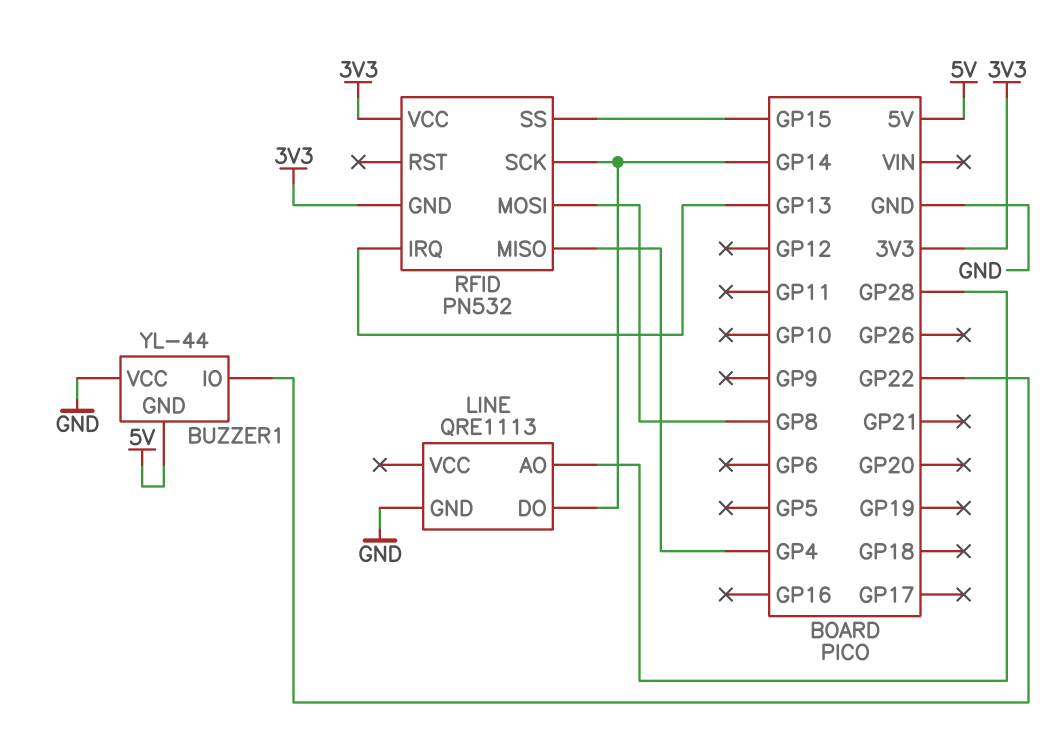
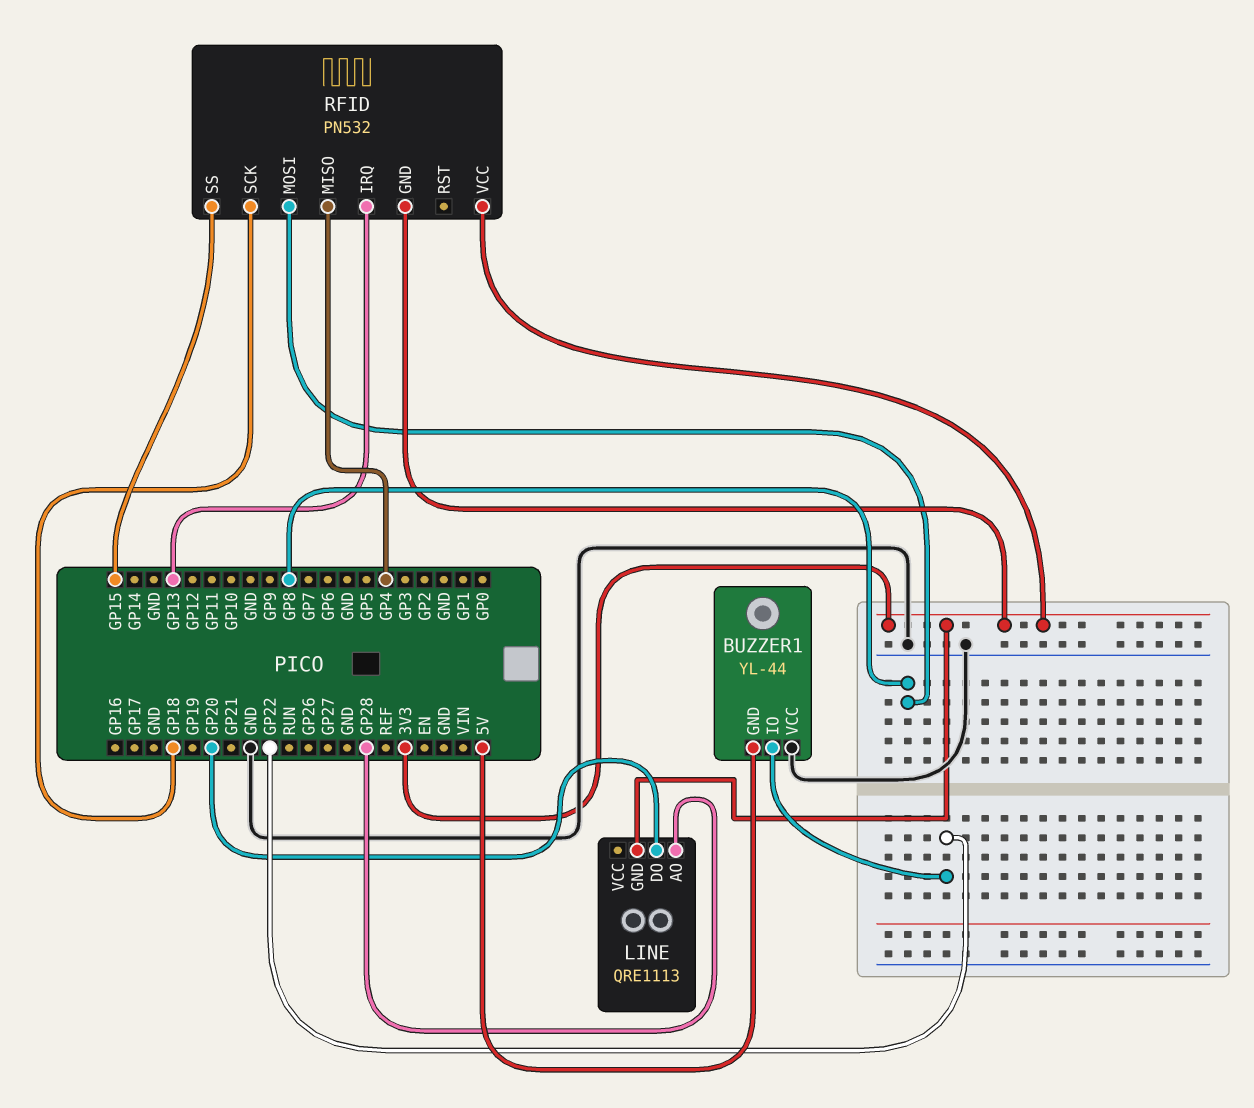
LINE pin DO: GP14 -> GP20
LINE pin GND: GND -> 3V3
RFID pin SCK: GP14 -> GP18

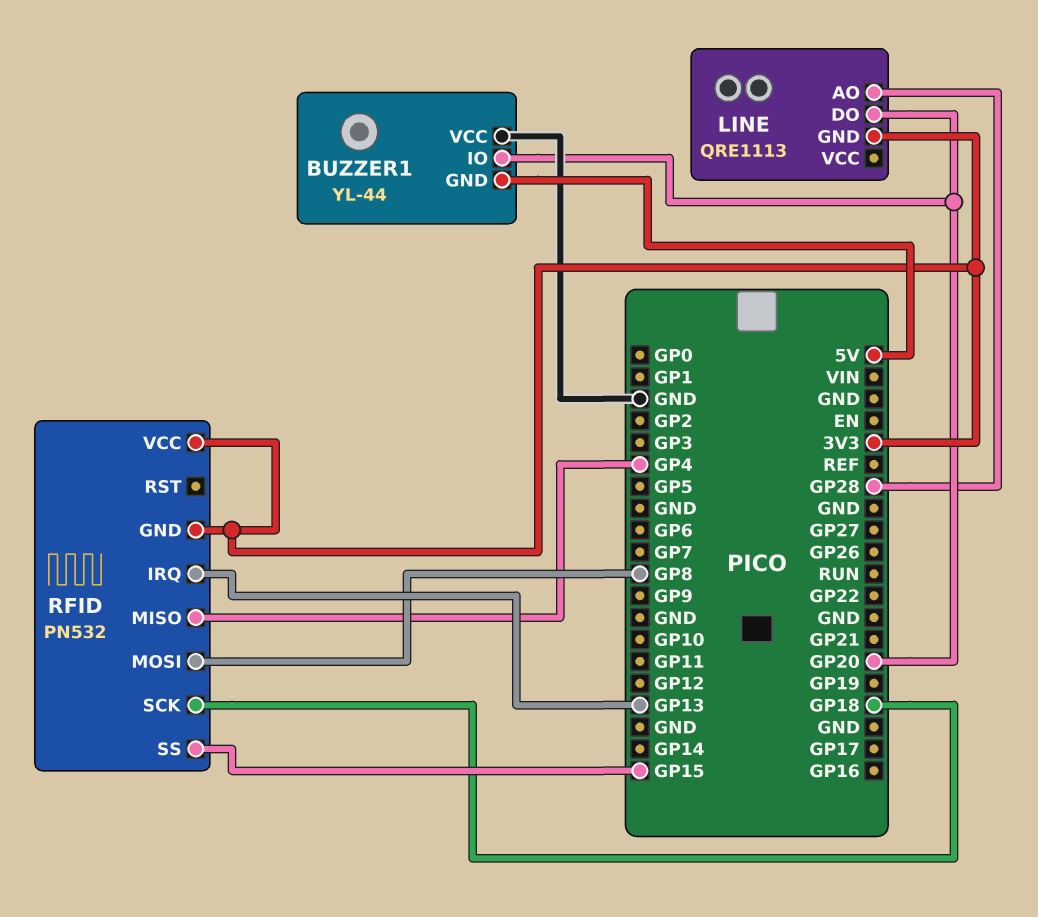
BUZZER1 pin IO: GP22 -> GP20

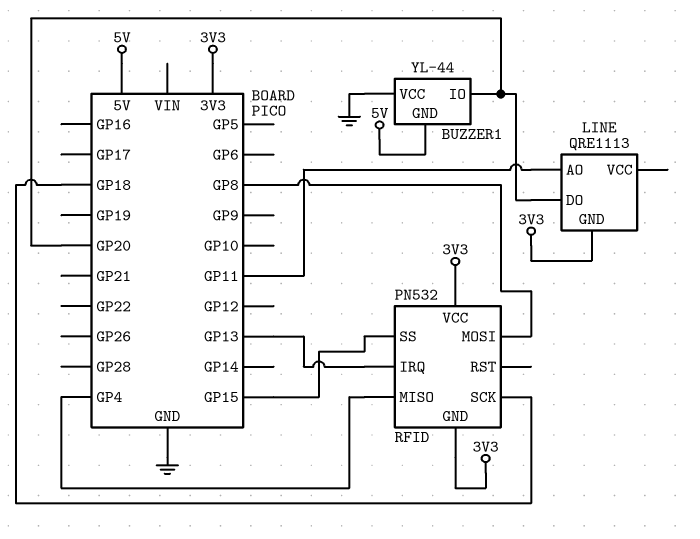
LINE pin AO: GP28 -> GP11

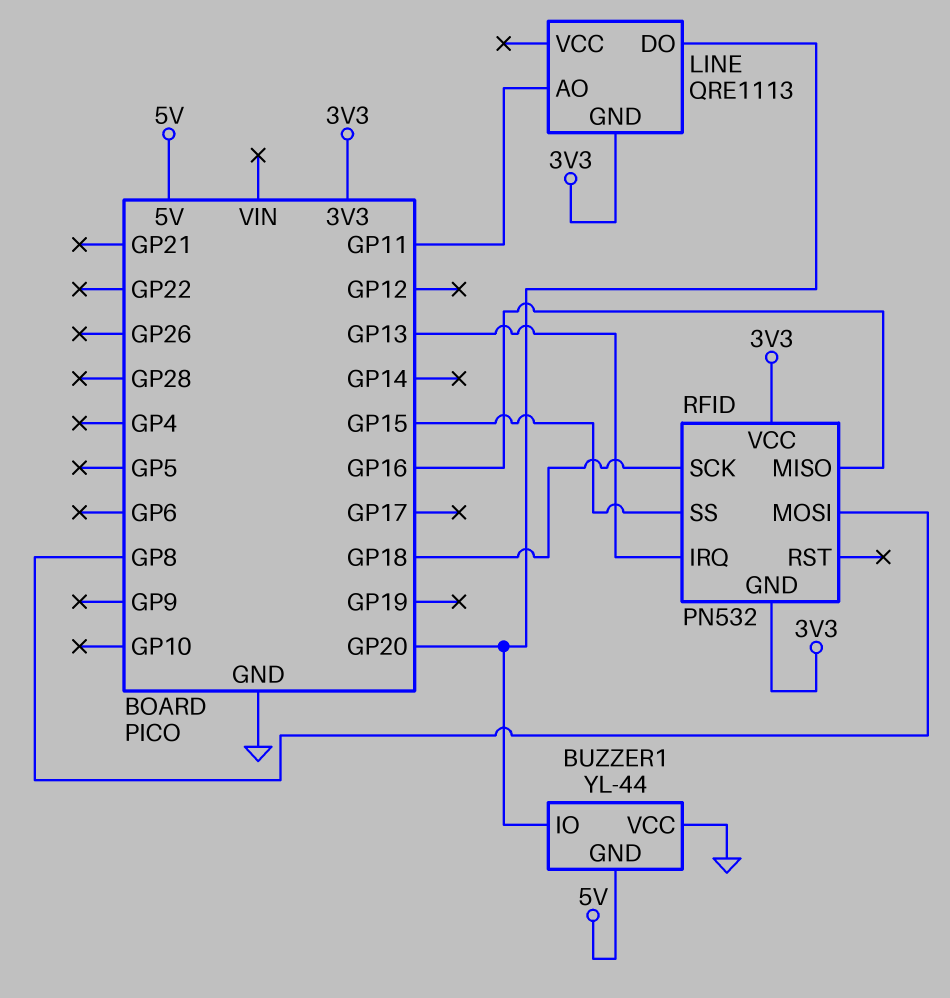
RFID pin MISO: GP4 -> GP16

